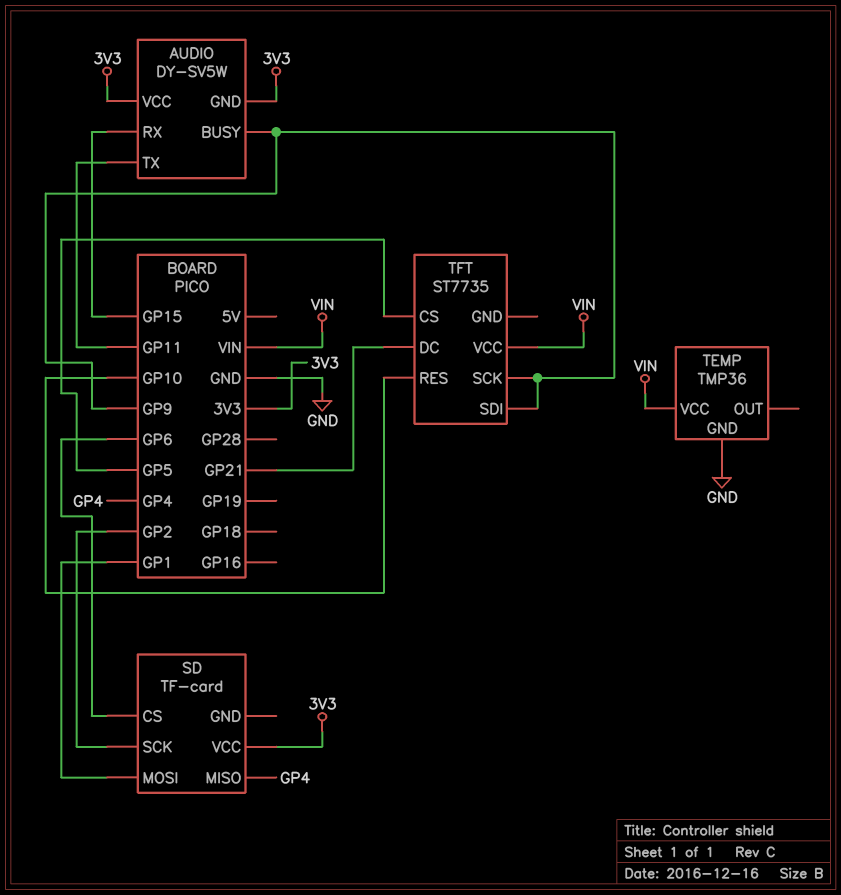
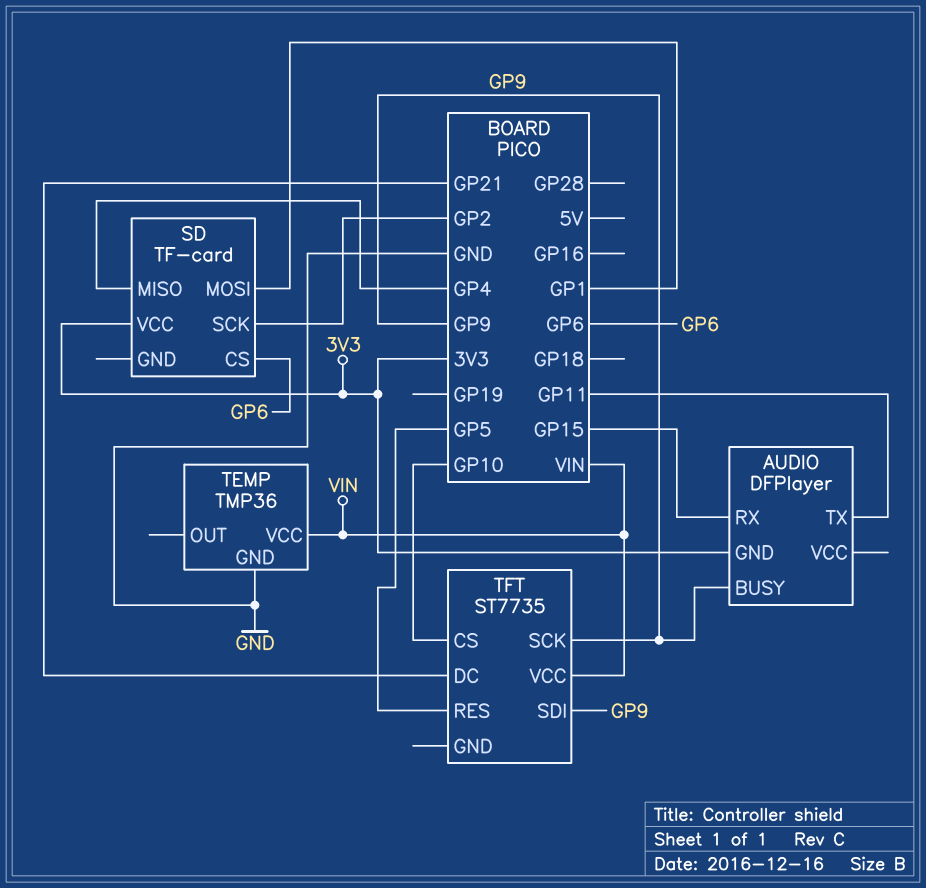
AUDIO: DY-SV5W -> DFPlayer
AUDIO pin VCC: 3V3 -> none
TFT pin CS: GP5 -> GP10
TFT pin RES: GP10 -> GP5

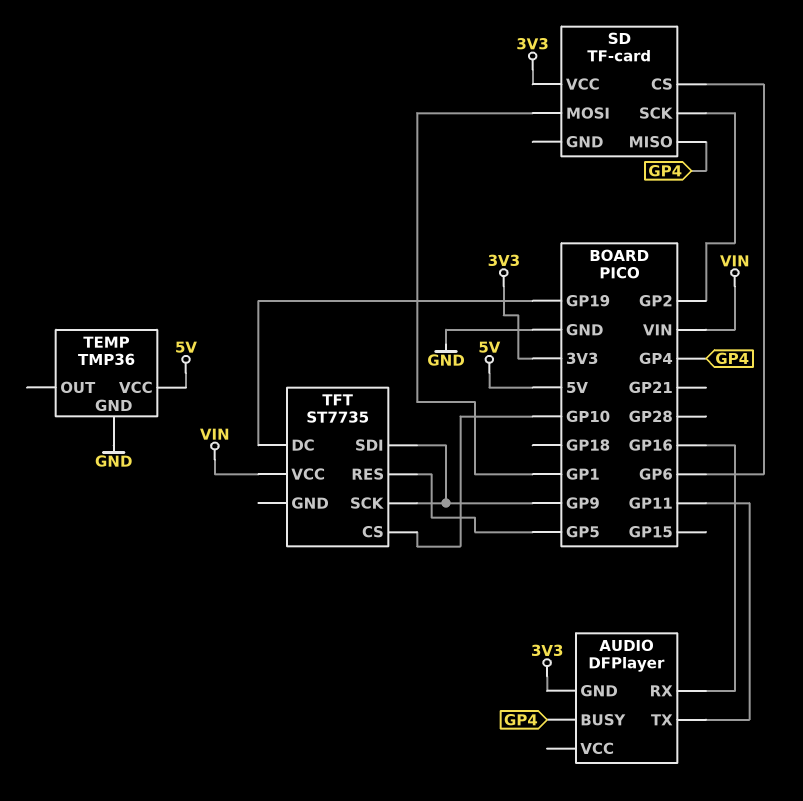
AUDIO pin BUSY: GP9 -> GP4
AUDIO pin RX: GP15 -> GP16
TEMP pin VCC: VIN -> 5V
TFT pin DC: GP21 -> GP19

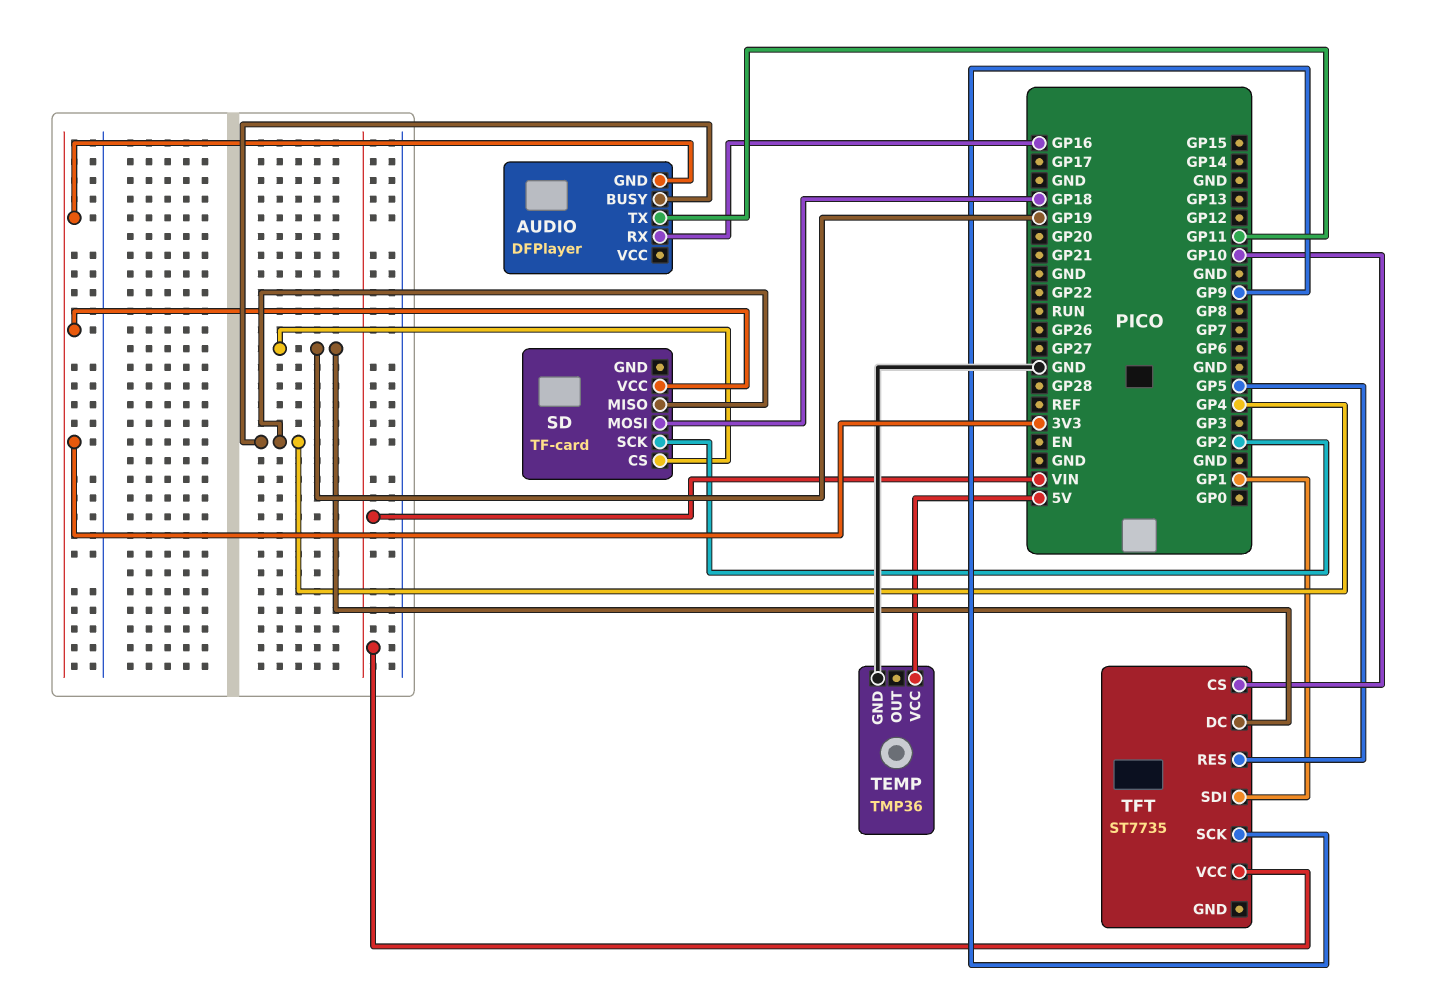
SD pin CS: GP6 -> GP19
SD pin MOSI: GP1 -> GP18
TFT pin SDI: GP9 -> GP1

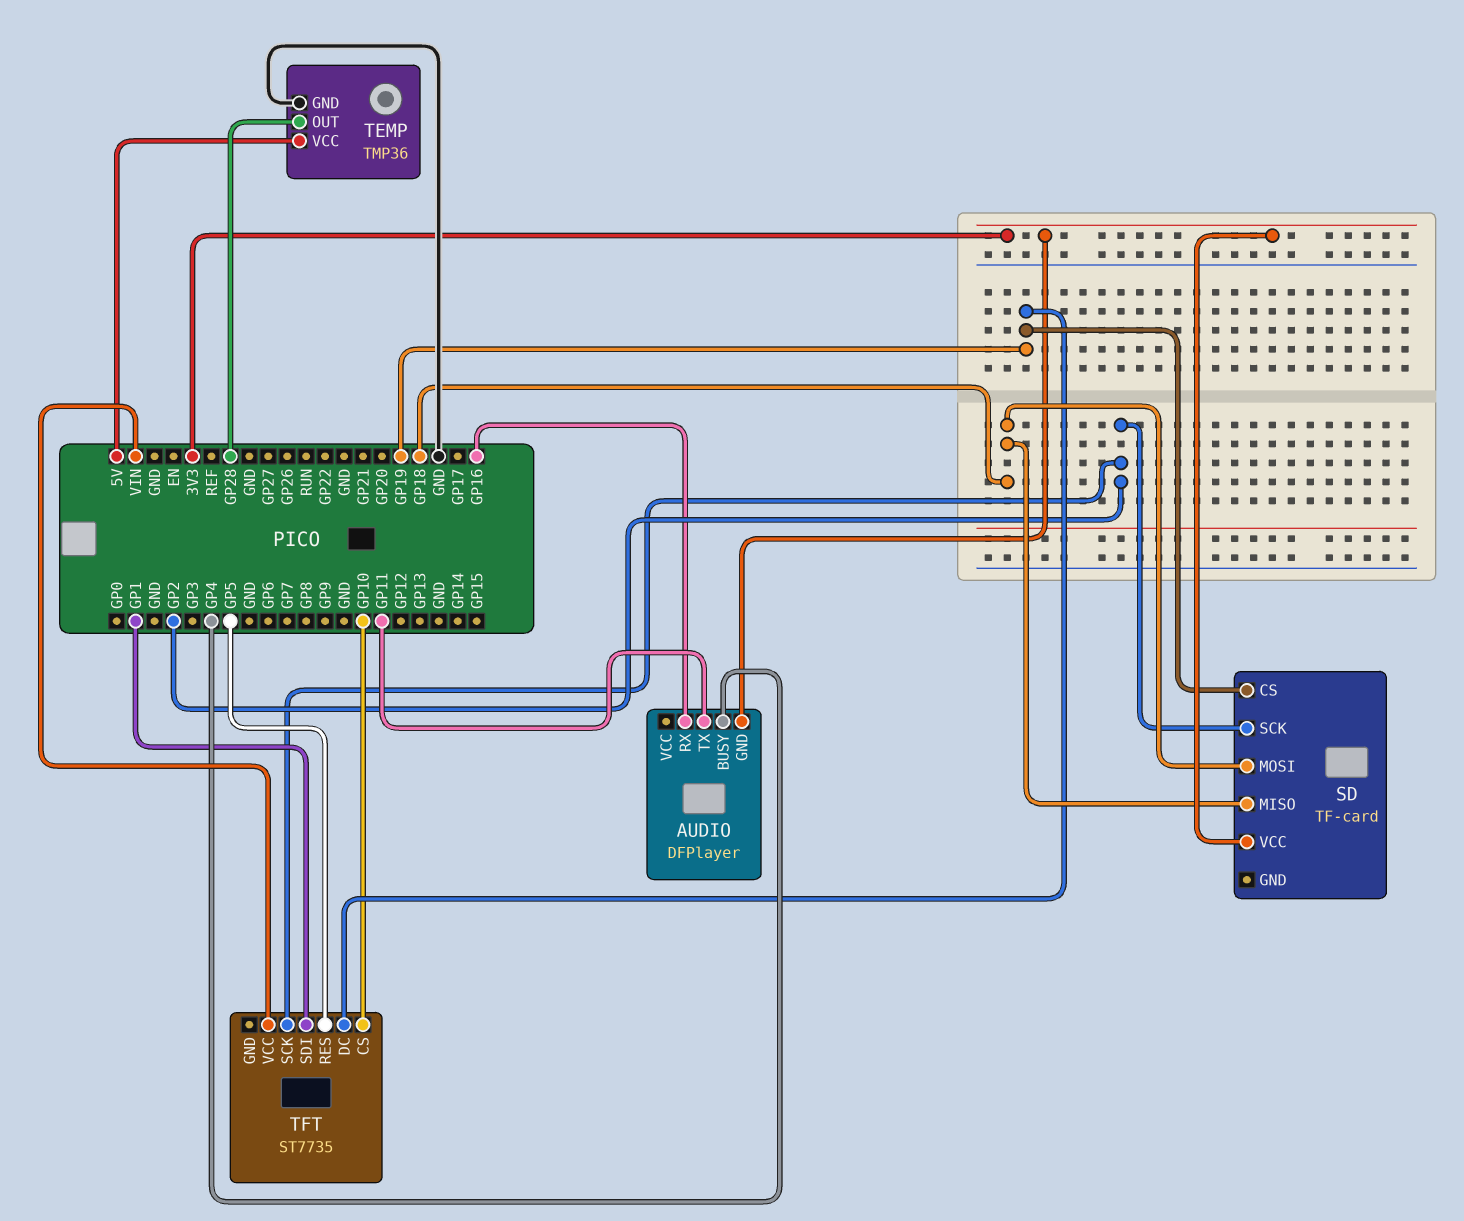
SD pin MISO: GP4 -> GP18
TEMP pin OUT: none -> GP28
TFT pin SCK: GP9 -> GP2

